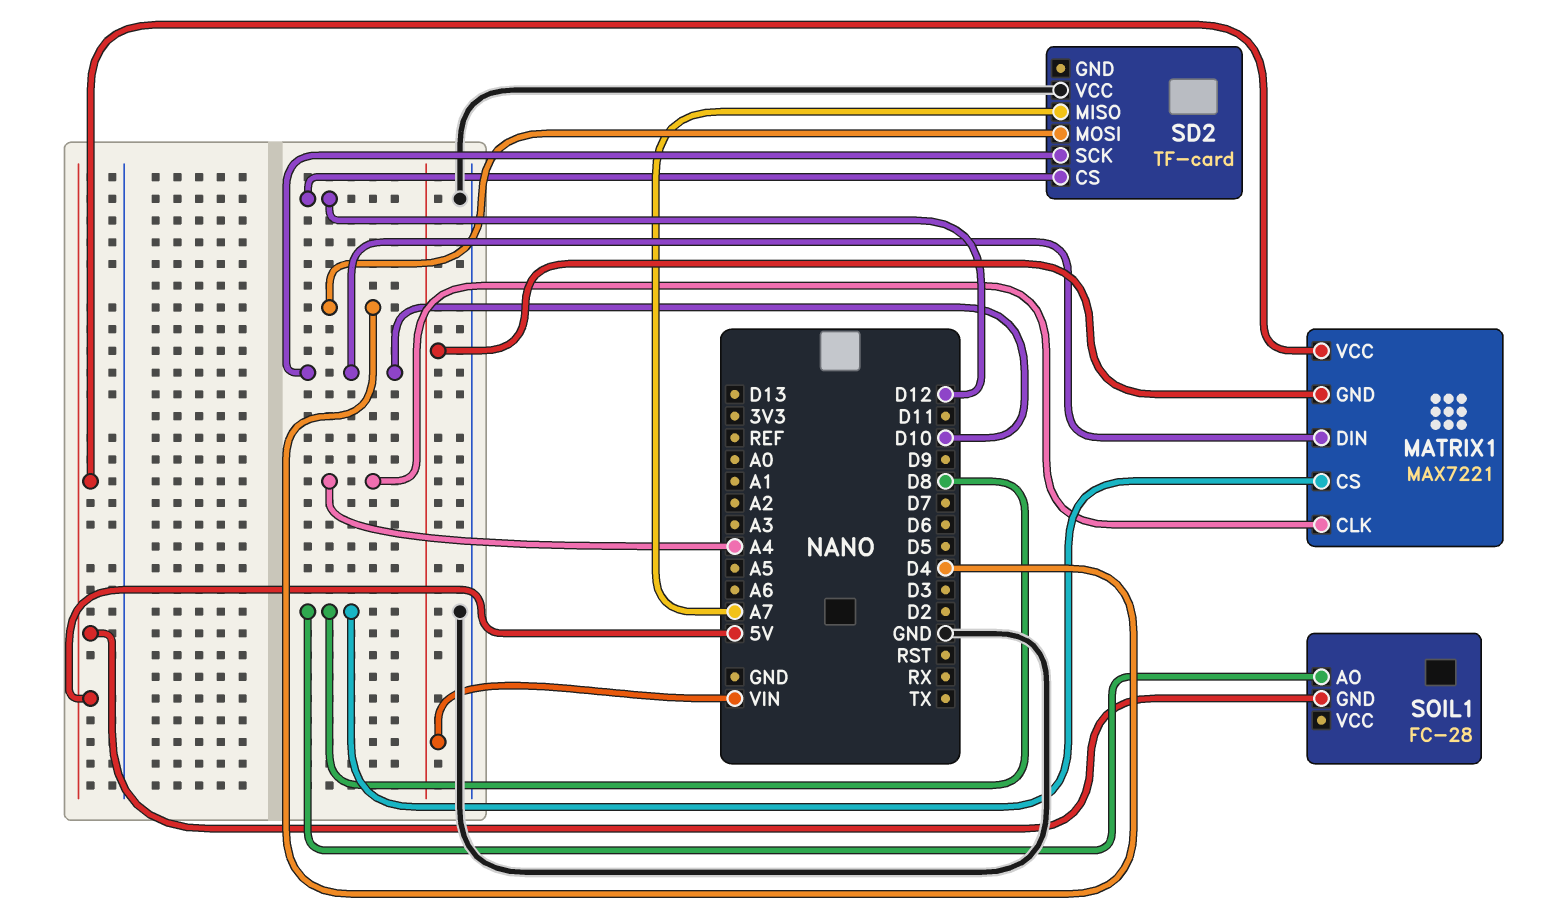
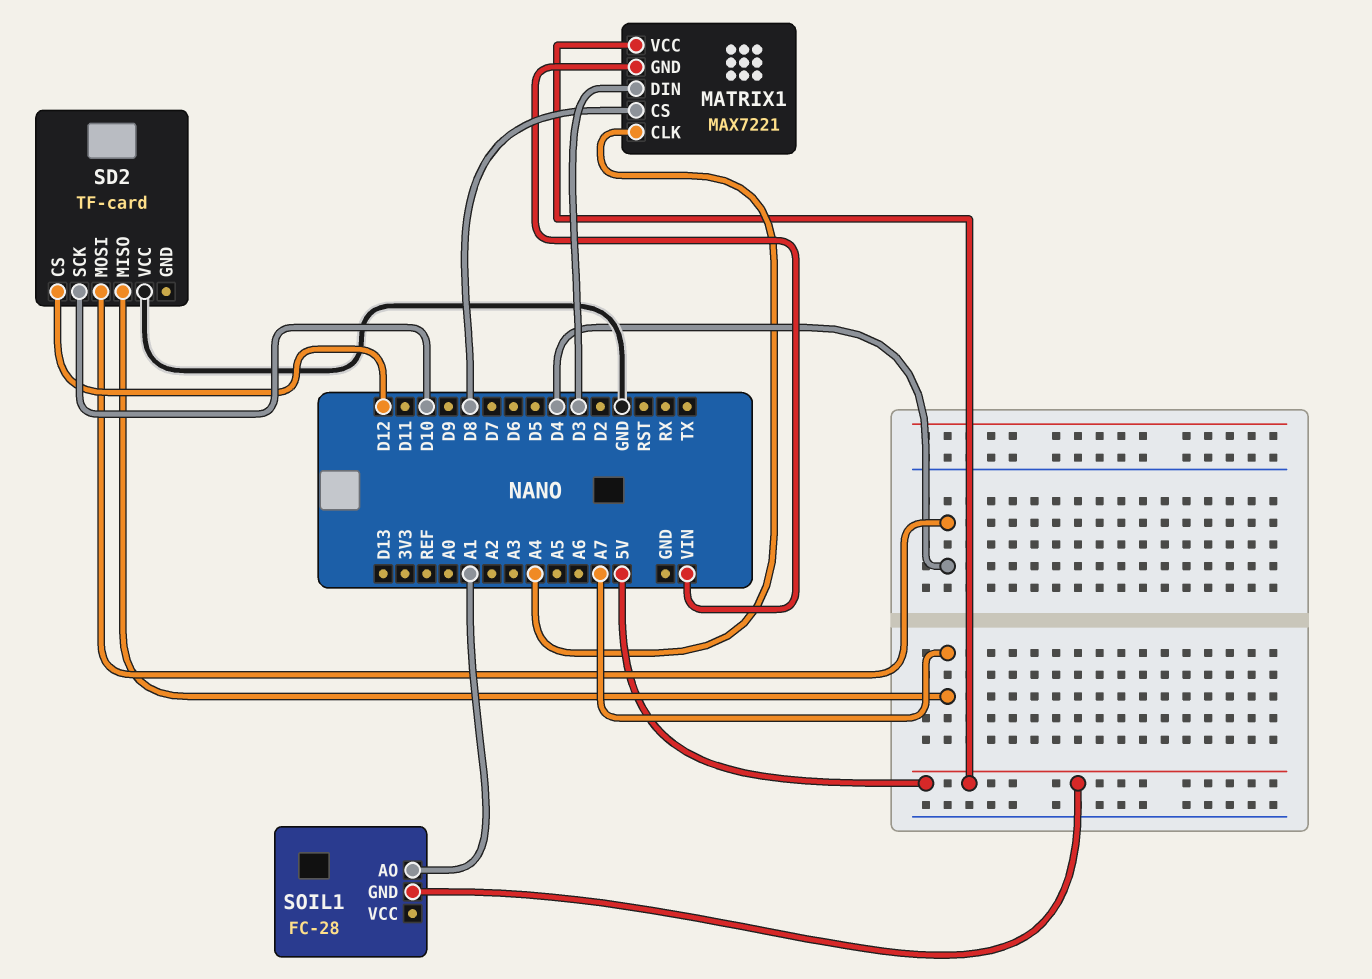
MATRIX1 pin DIN: D10 -> D3
SOIL1 pin AO: D8 -> A1

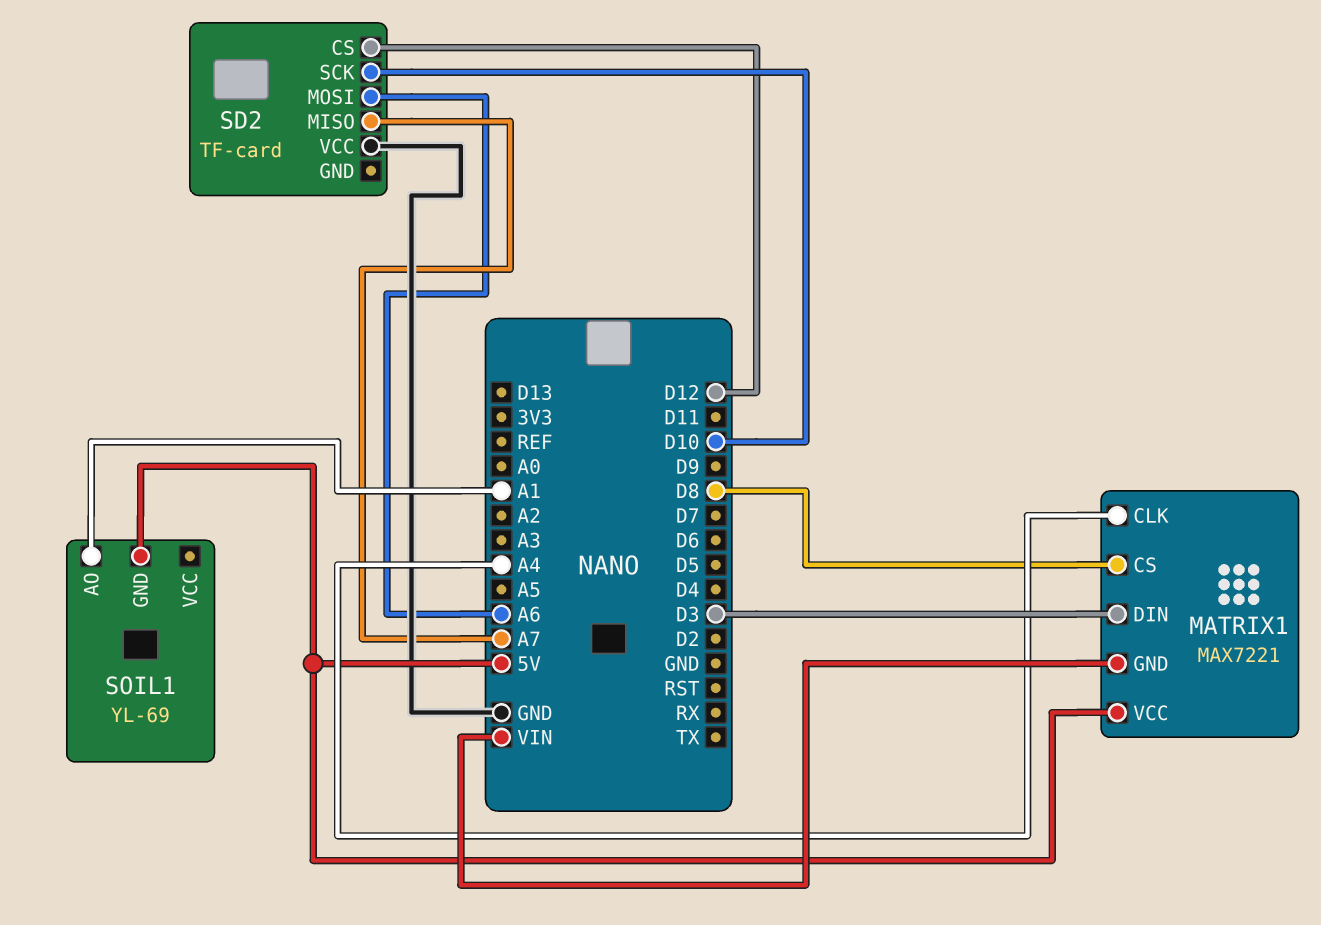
SD2 pin MOSI: D4 -> A6
SOIL1: FC-28 -> YL-69

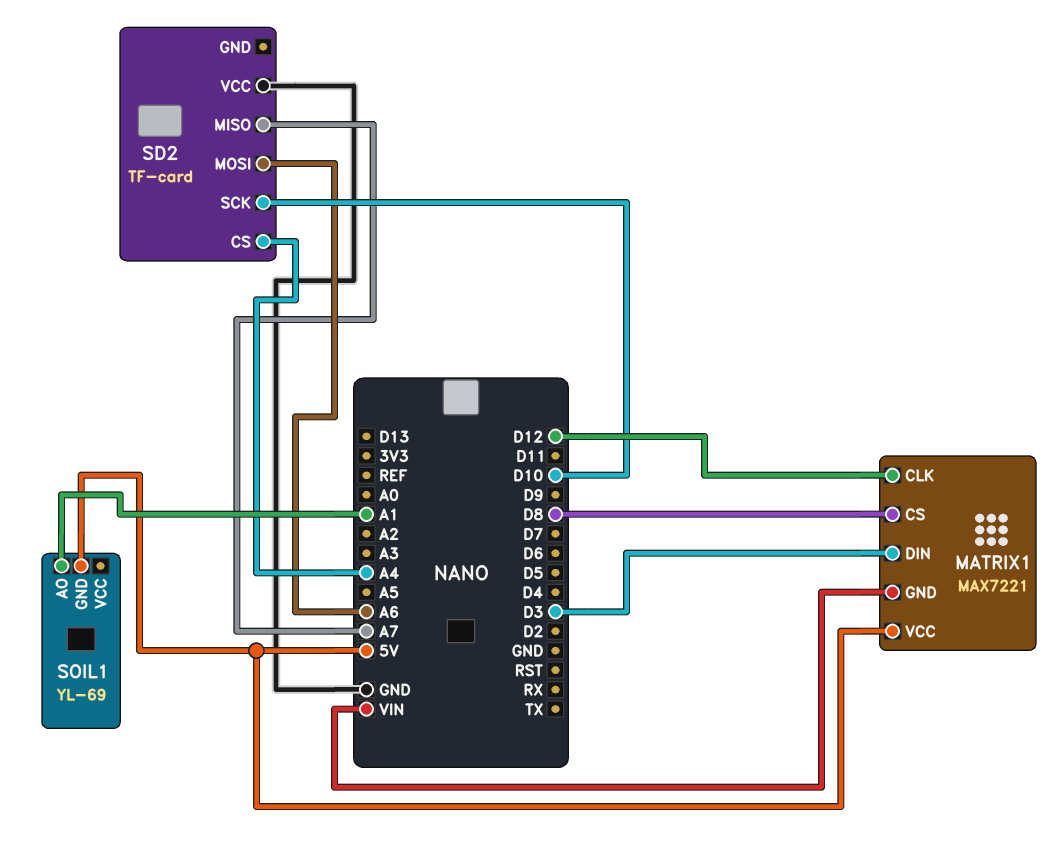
MATRIX1 pin CLK: A4 -> D12
SD2 pin CS: D12 -> A4

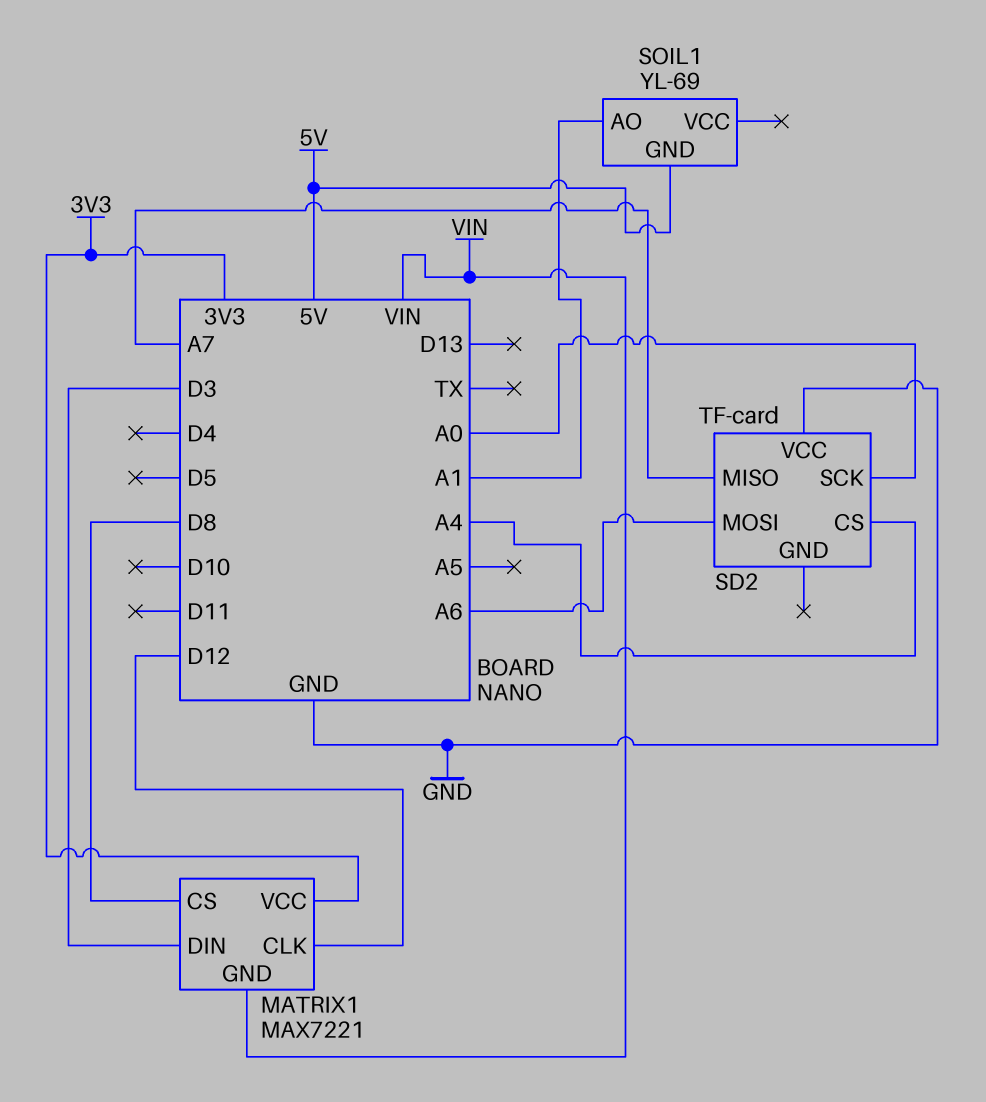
MATRIX1 pin VCC: 5V -> 3V3
SD2 pin SCK: D10 -> A0

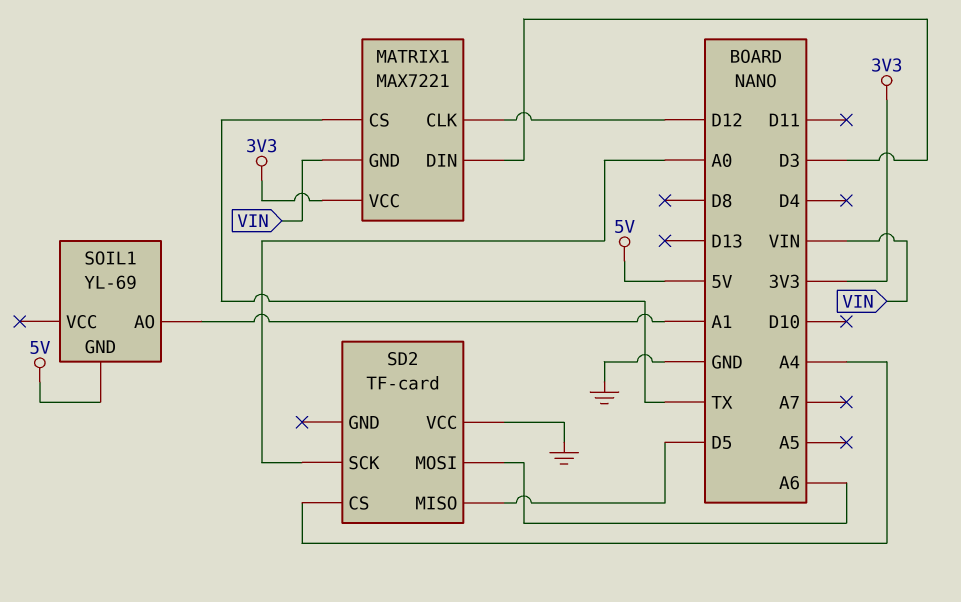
MATRIX1 pin CS: D8 -> TX
SD2 pin MISO: A7 -> D5

